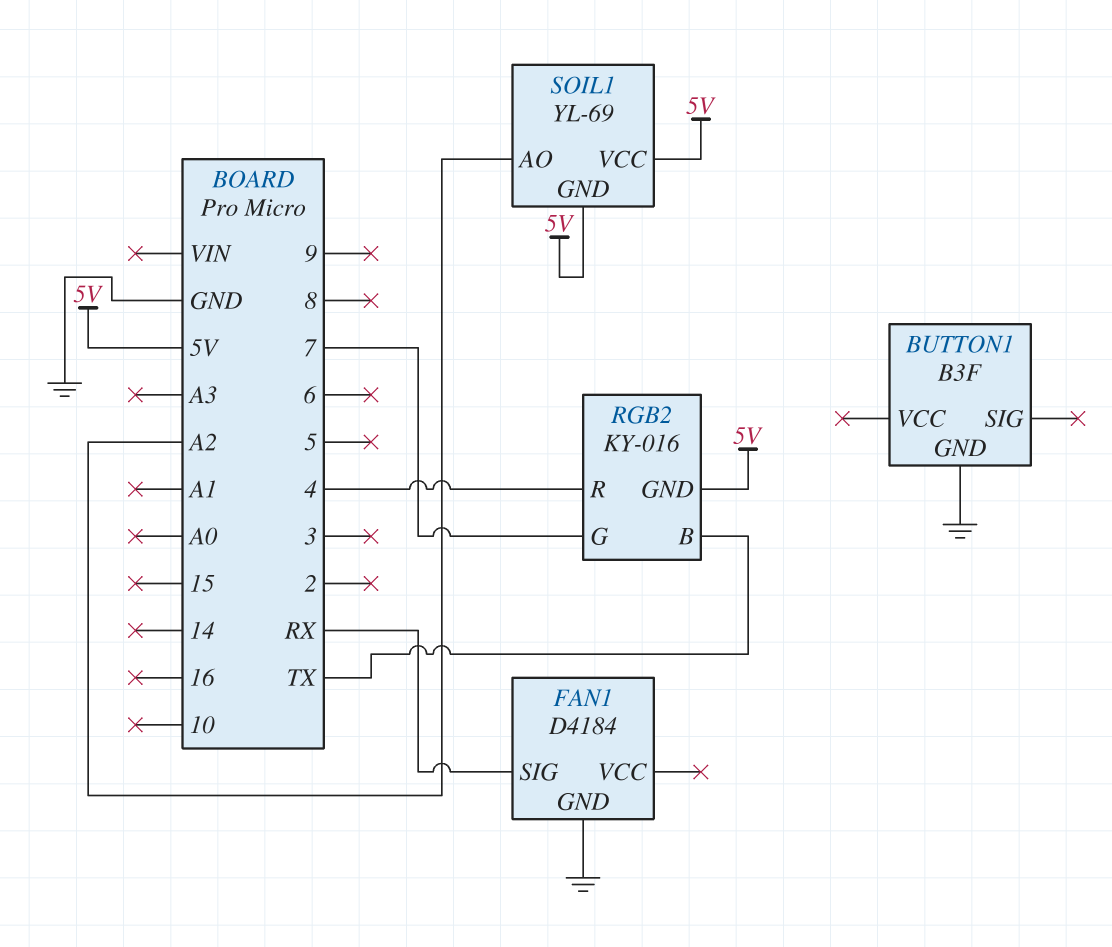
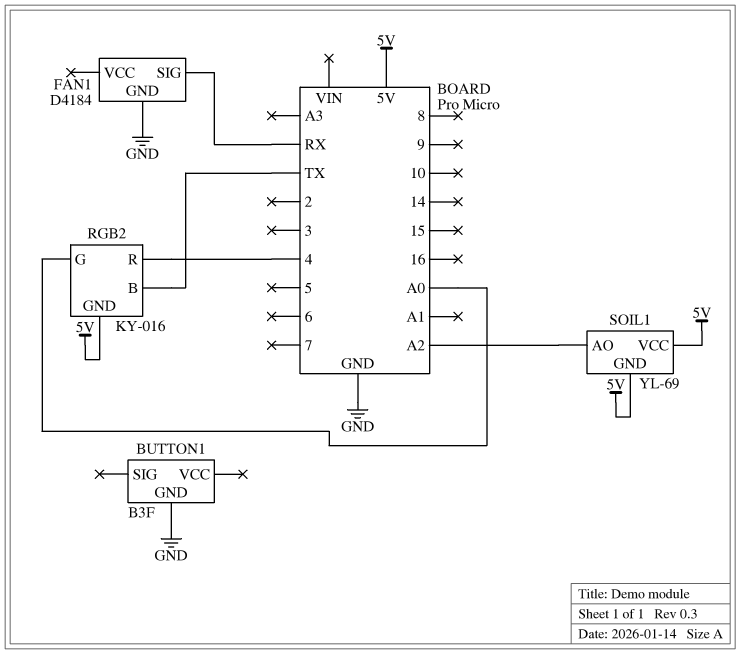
RGB2 pin G: 7 -> A0

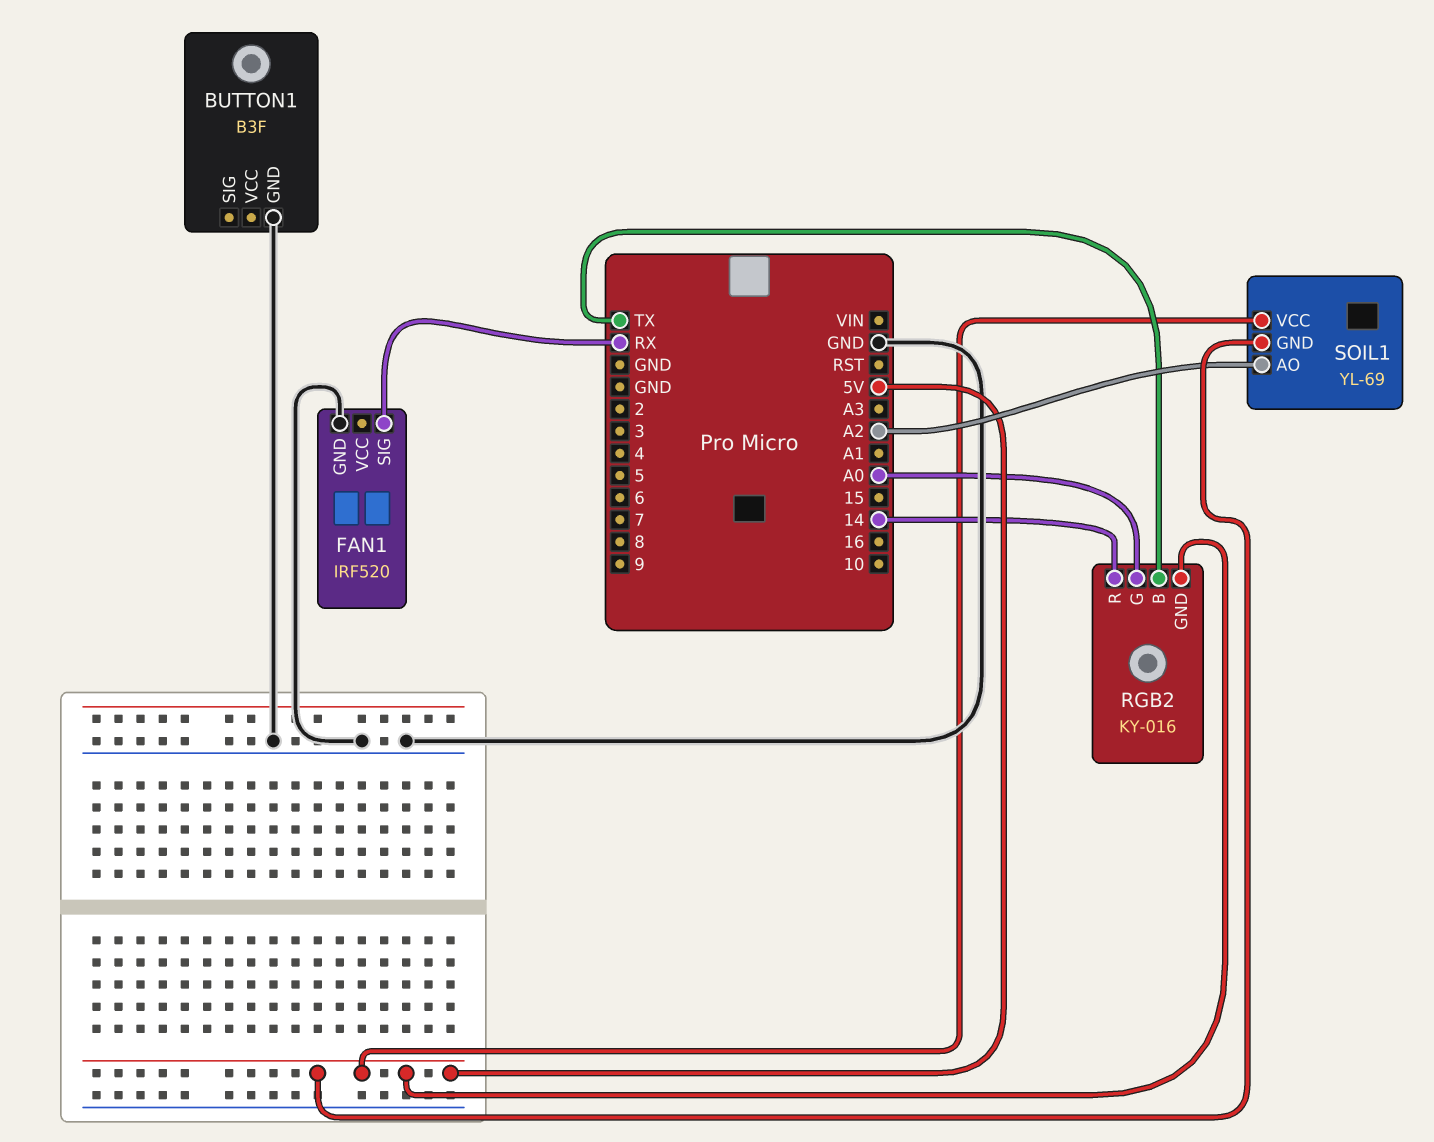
FAN1: D4184 -> IRF520
RGB2 pin R: 4 -> 14

